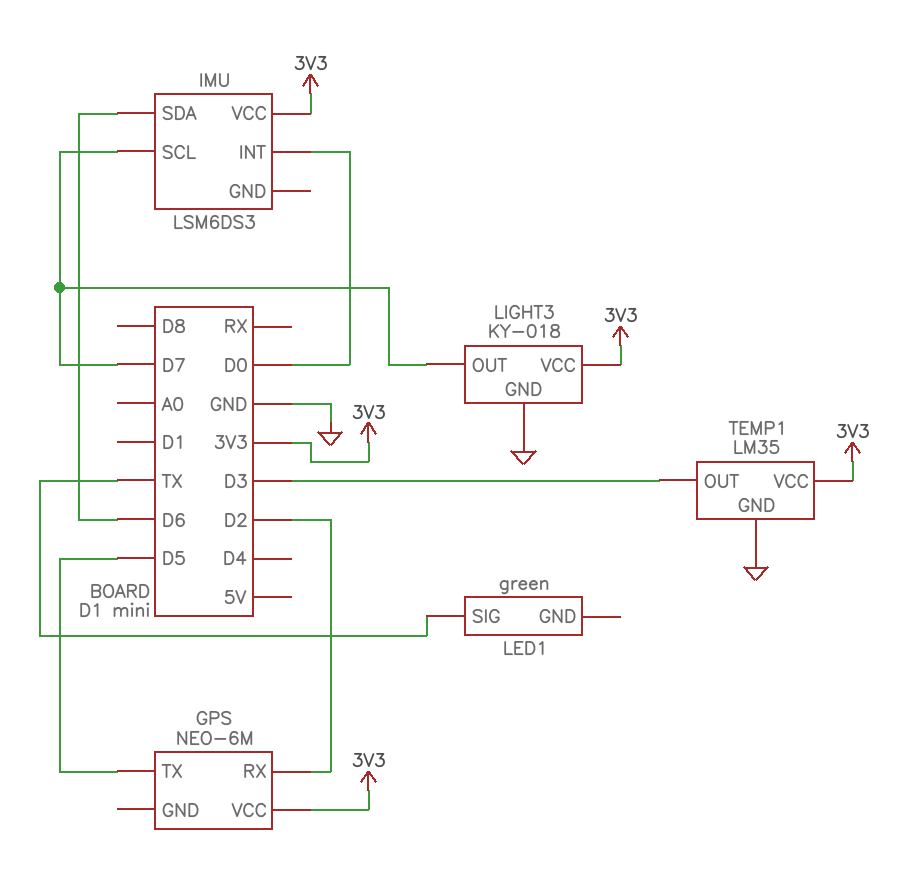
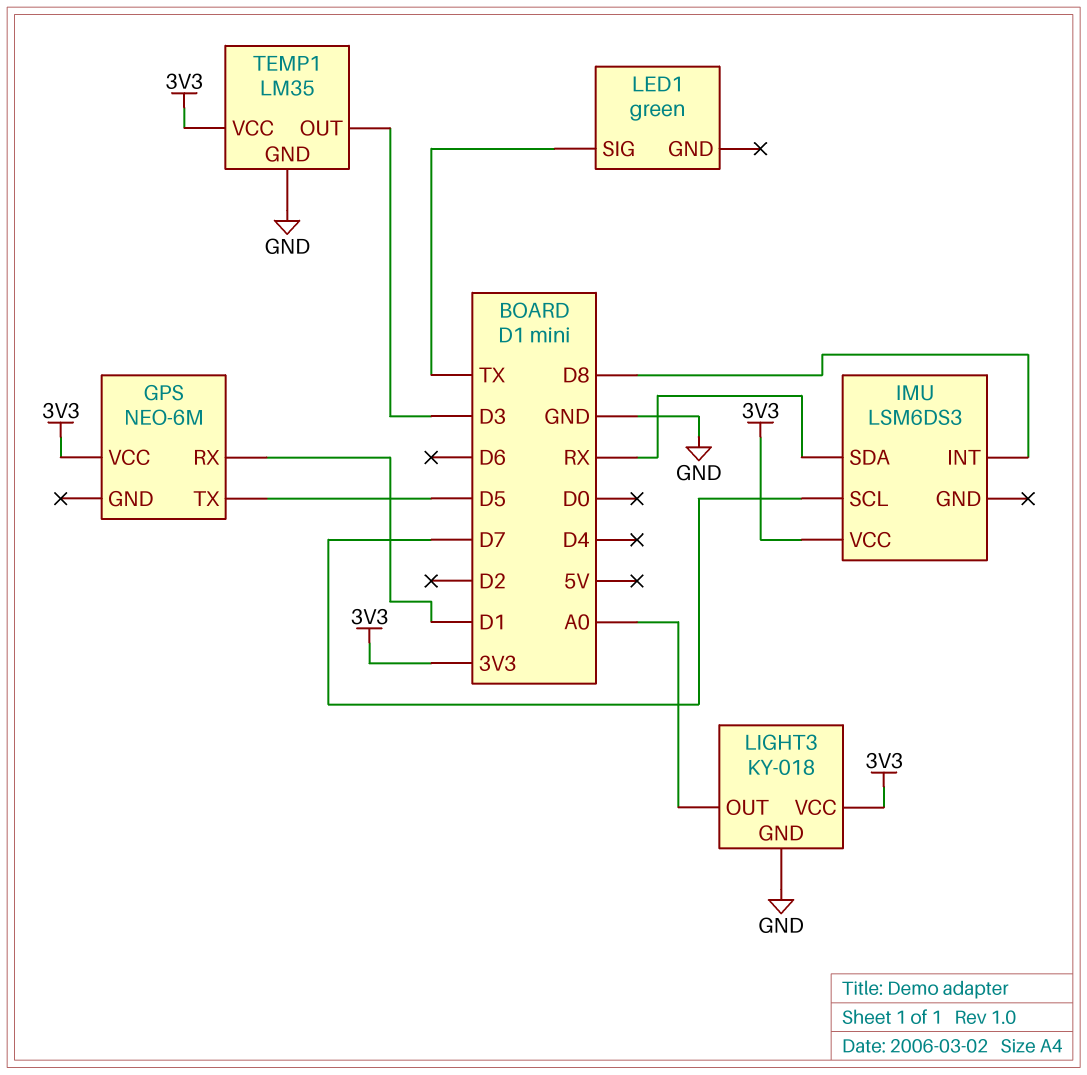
GPS pin RX: D2 -> D1
IMU pin INT: D0 -> D8
IMU pin SDA: D6 -> RX
LIGHT3 pin OUT: D7 -> A0

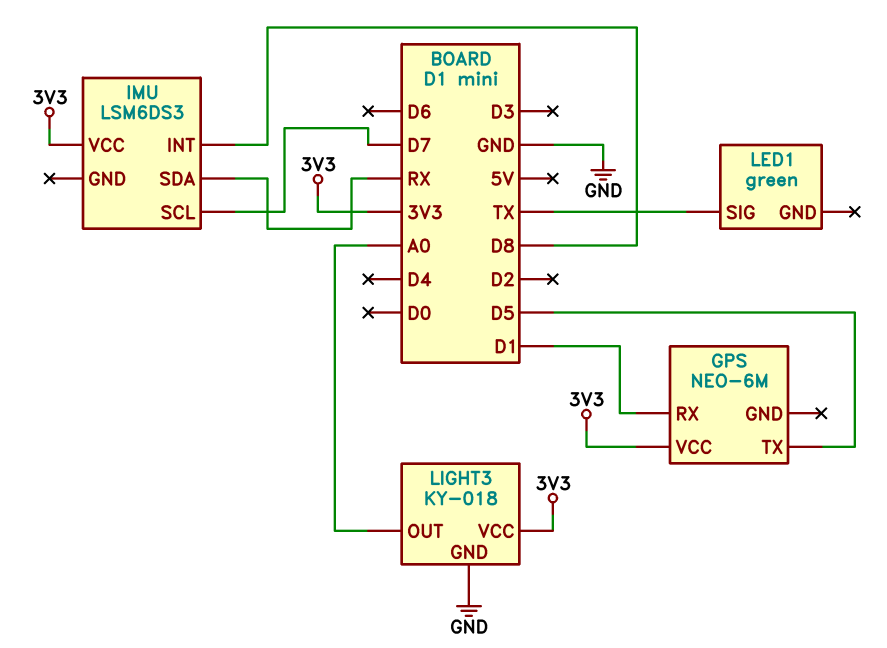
TEMP1: LM35 -> none
TEMP1 pin GND: GND -> none
TEMP1 pin OUT: D3 -> none
TEMP1 pin VCC: 3V3 -> none

